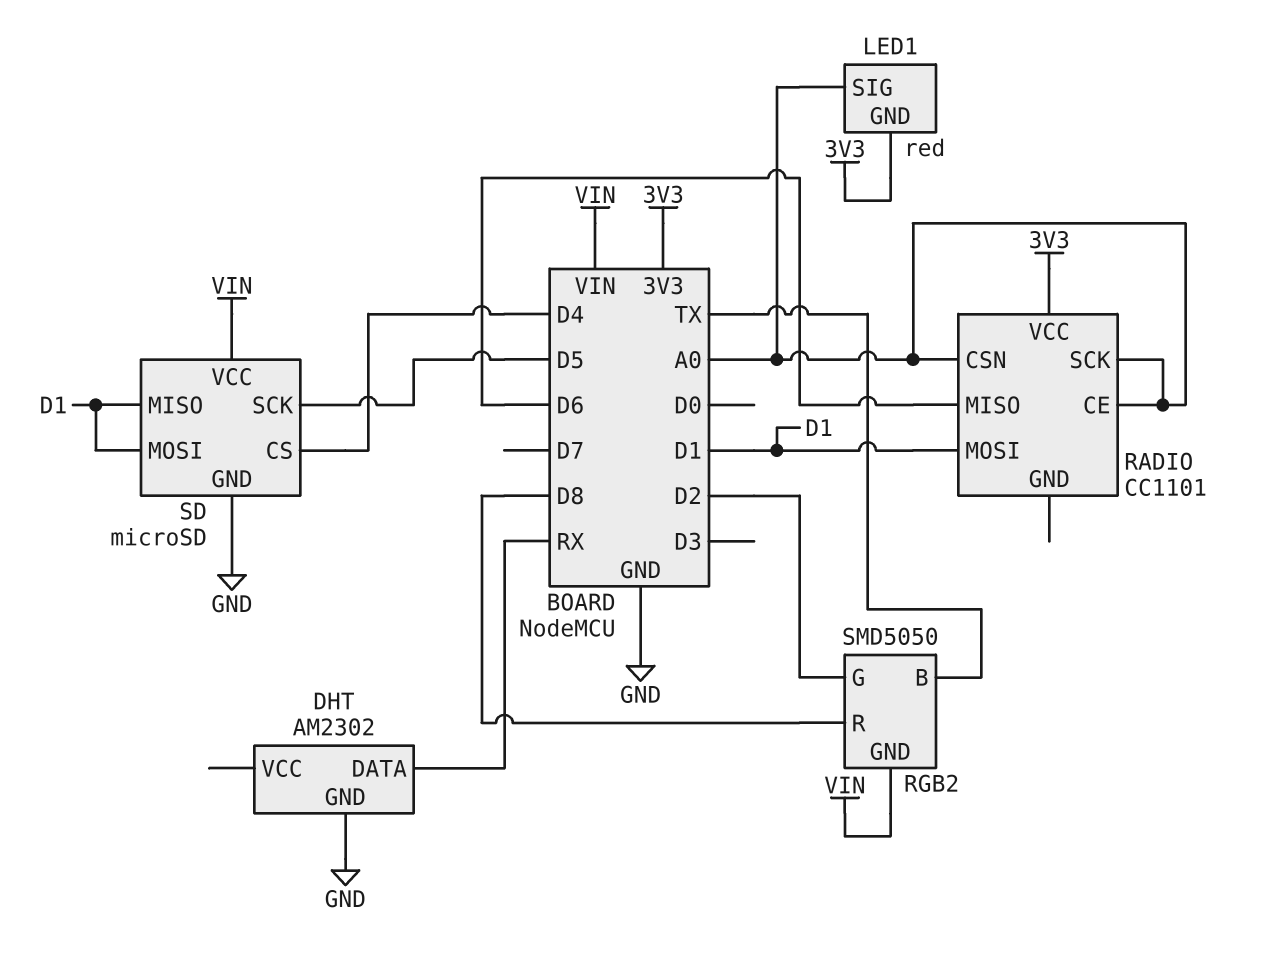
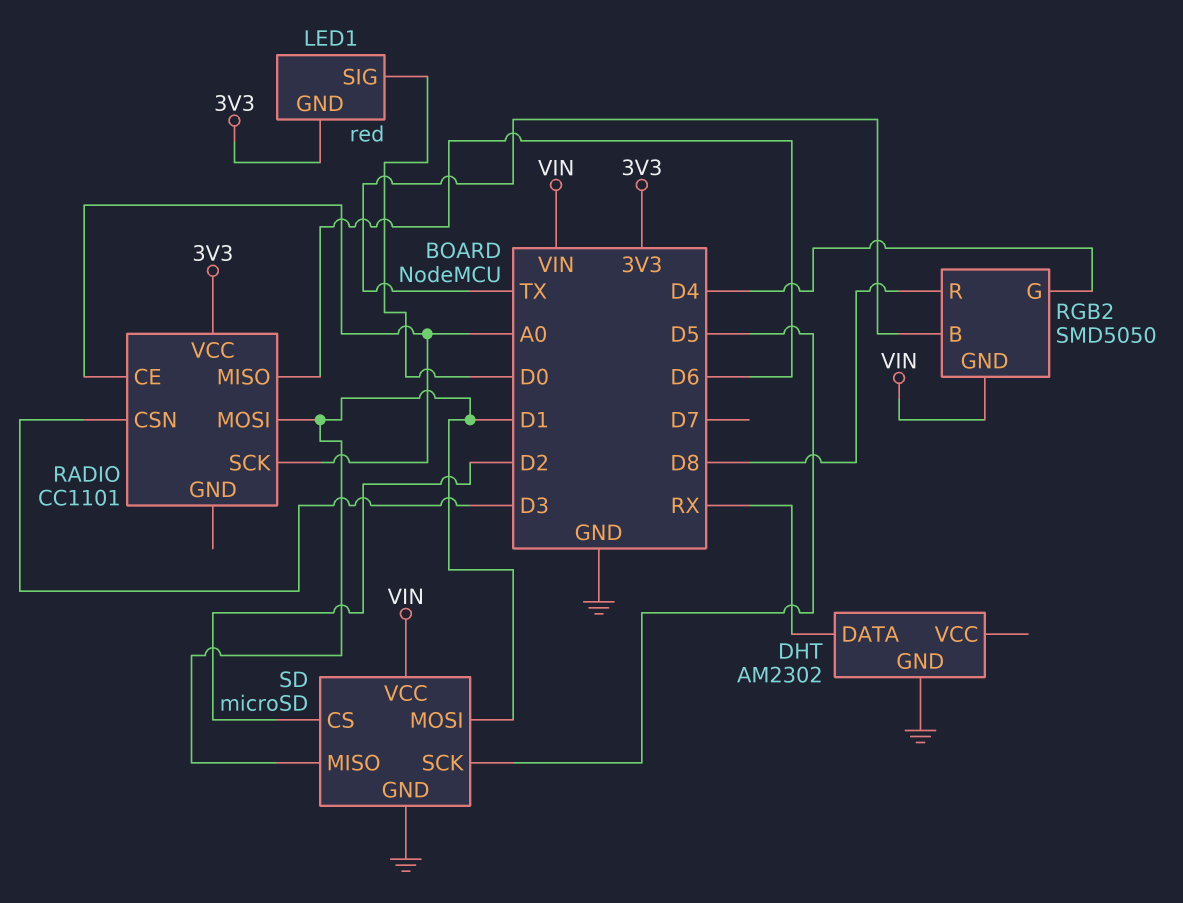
LED1 pin SIG: A0 -> D0
RADIO pin CSN: A0 -> D3
RGB2 pin G: D2 -> D4
SD pin CS: D4 -> D2

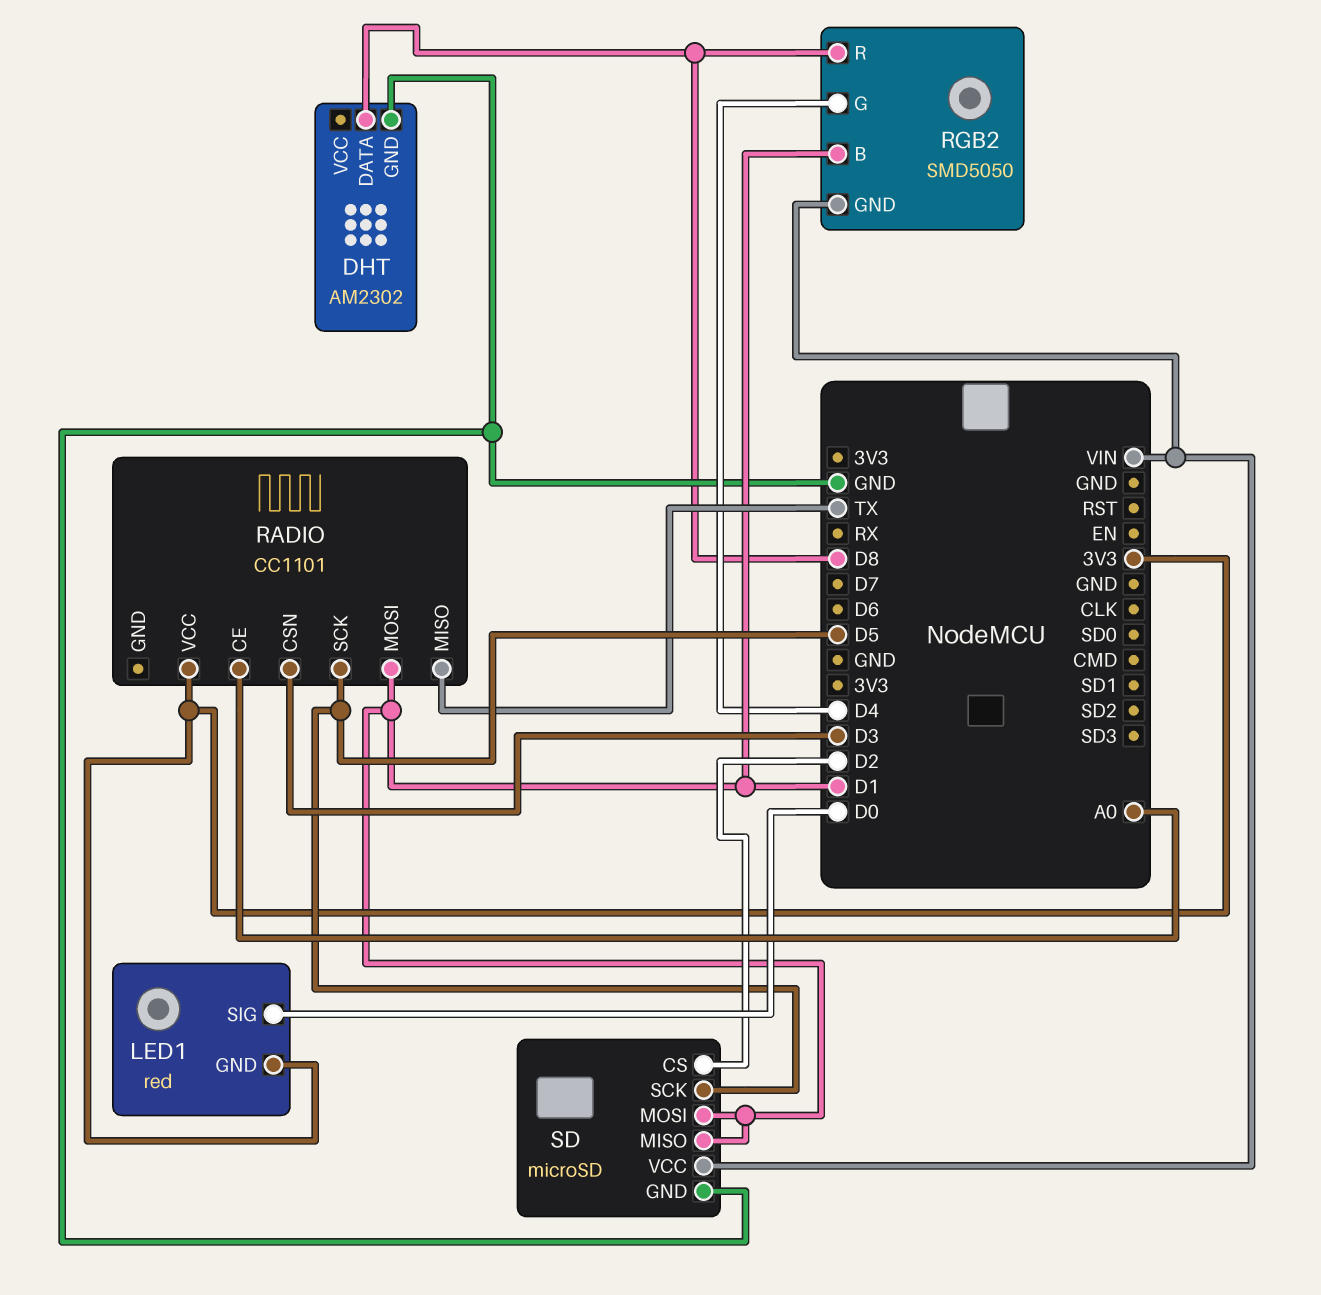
DHT pin DATA: RX -> D8
RADIO pin MISO: D6 -> TX
RADIO pin SCK: A0 -> D5
RGB2 pin B: TX -> D1

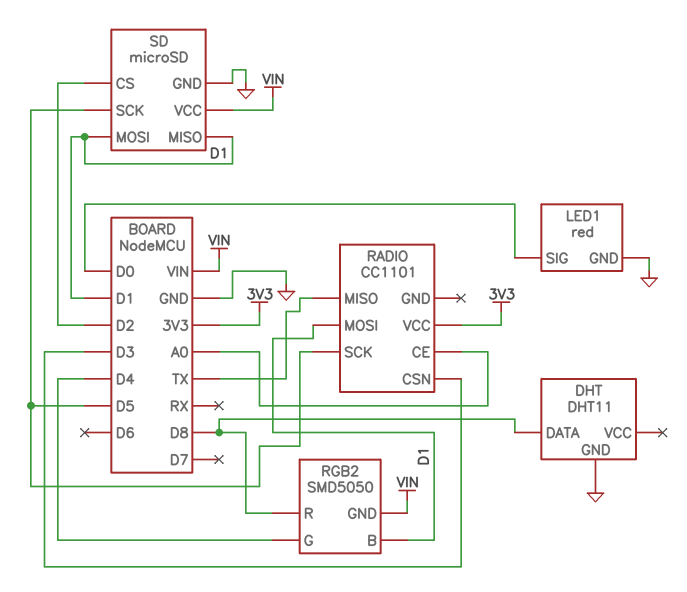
DHT: AM2302 -> DHT11
LED1 pin GND: 3V3 -> GND

